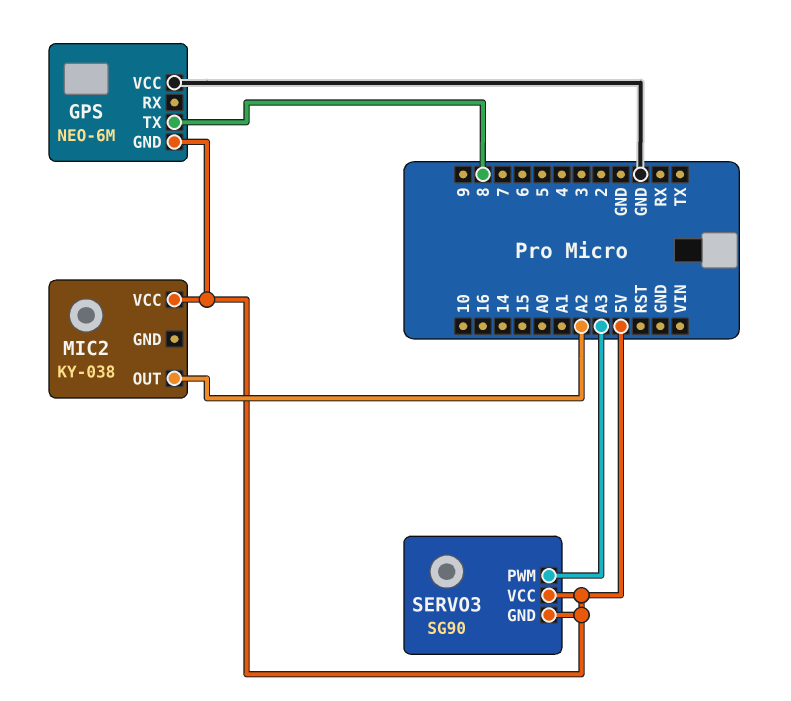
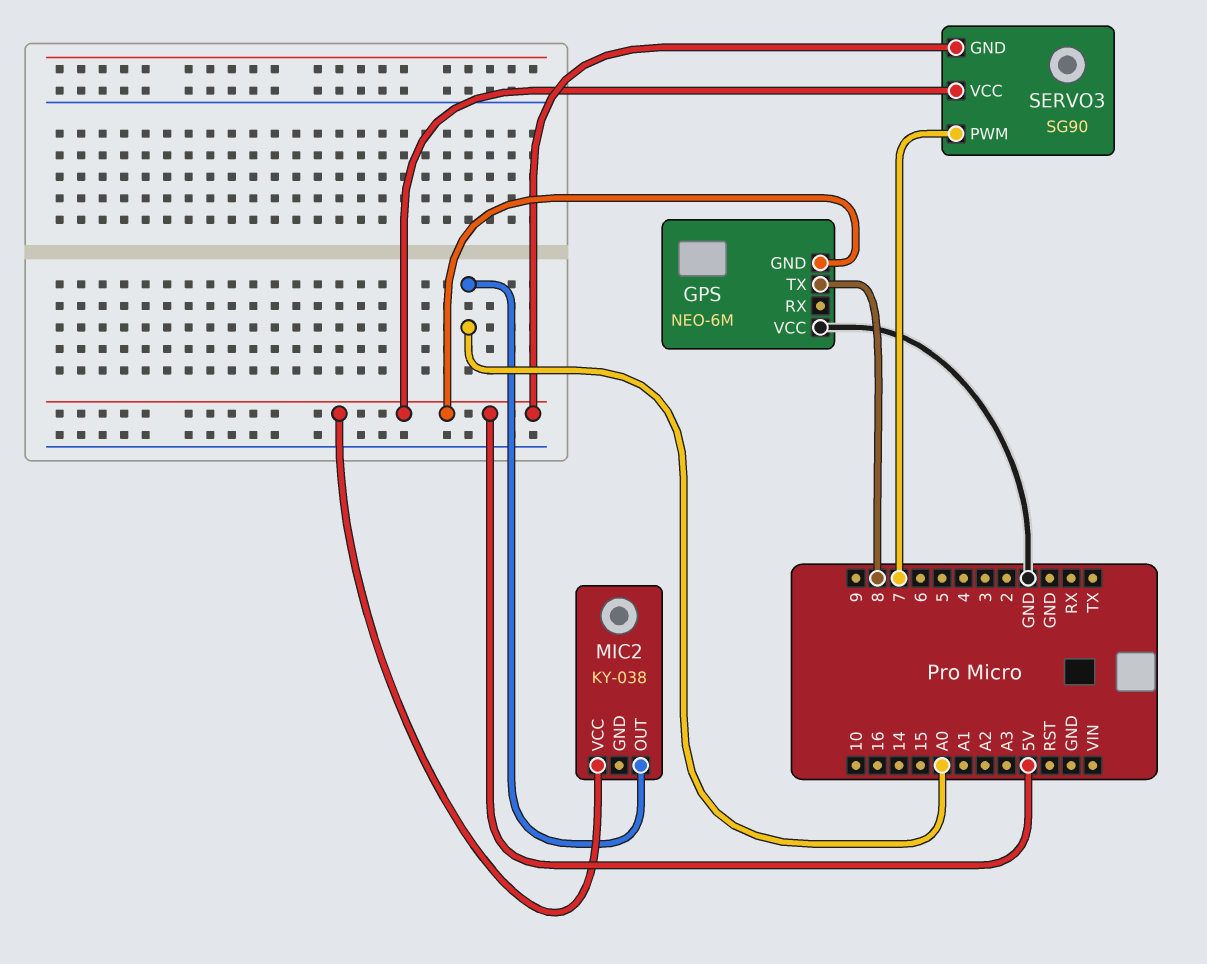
MIC2 pin OUT: A2 -> A0
SERVO3 pin PWM: A3 -> 7

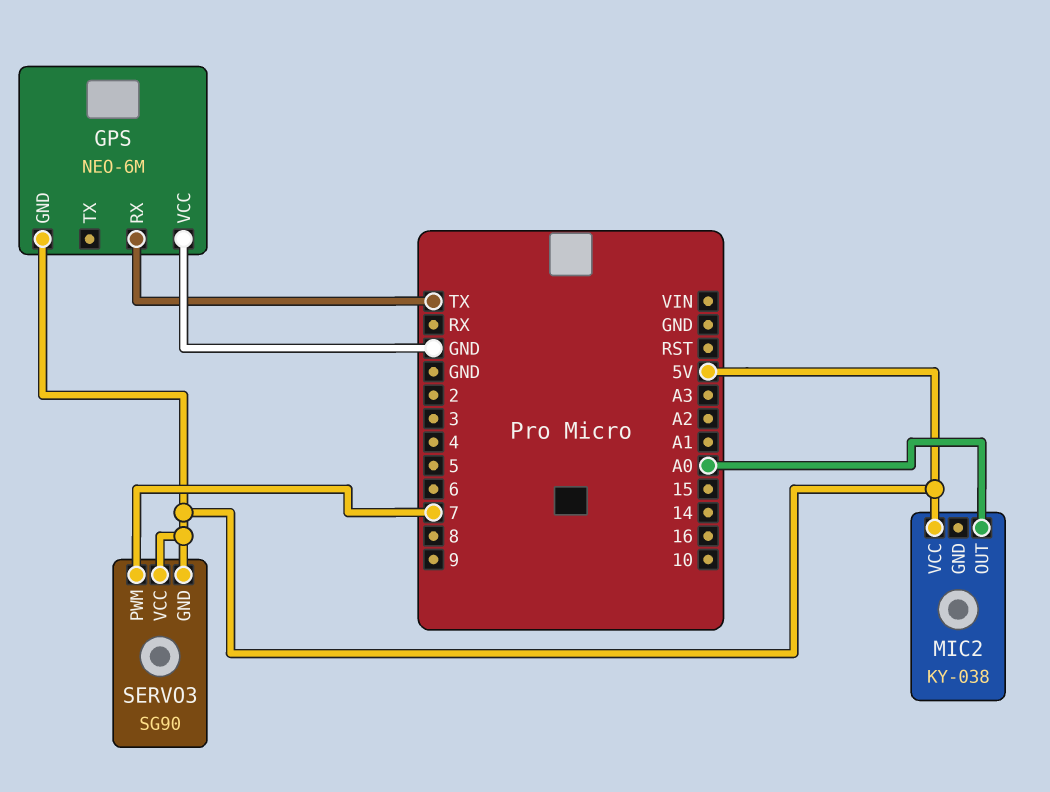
GPS pin RX: none -> TX
GPS pin TX: 8 -> none

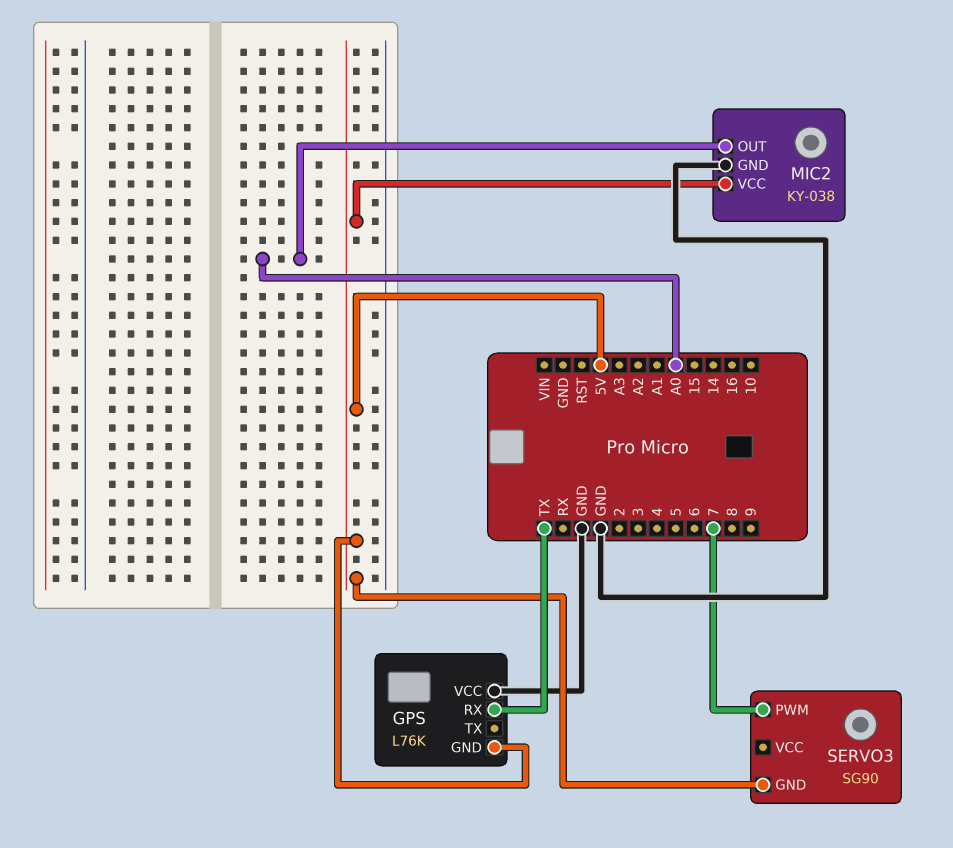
GPS: NEO-6M -> L76K
MIC2 pin GND: none -> GND
SERVO3 pin VCC: 5V -> none

